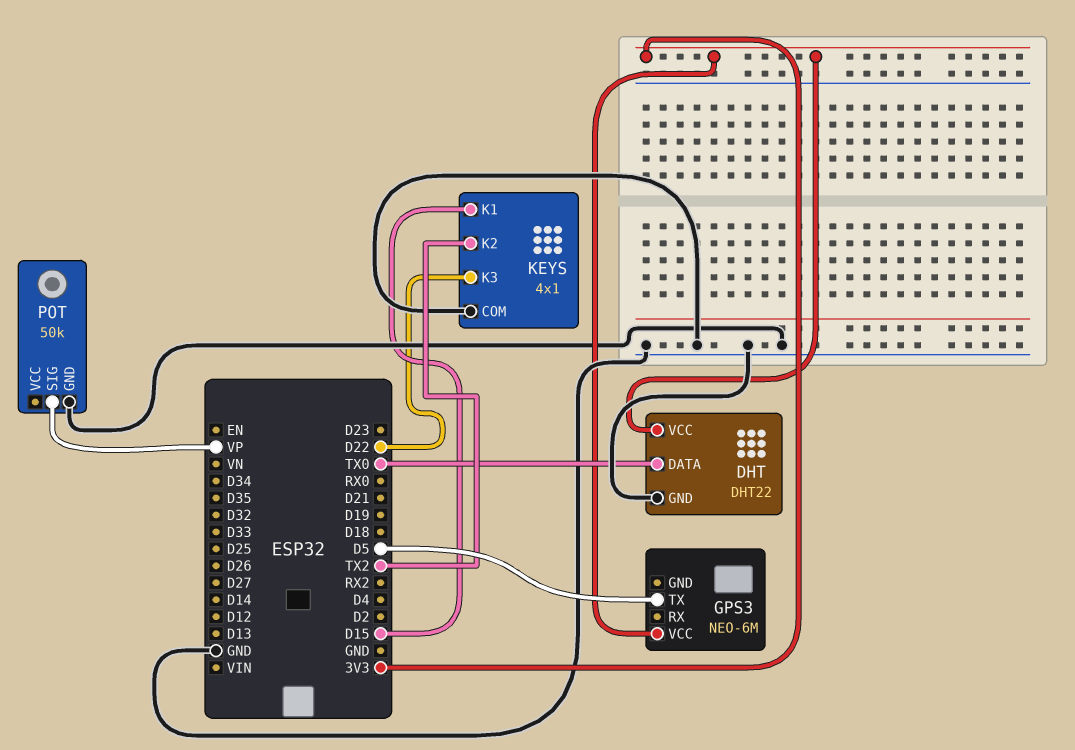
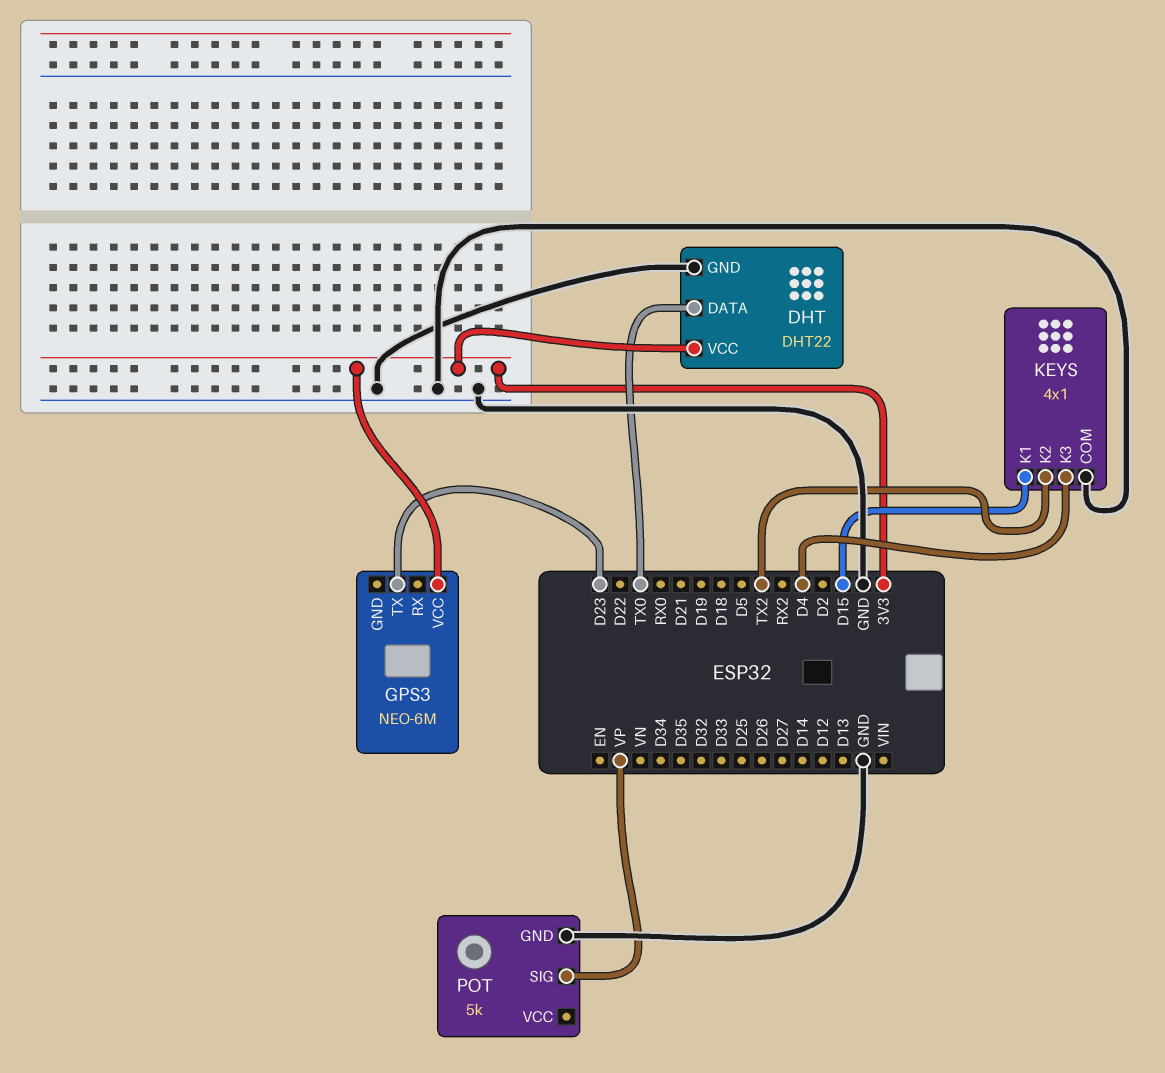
GPS3 pin TX: D5 -> D23
KEYS pin K3: D22 -> D4
POT: 50k -> 5k

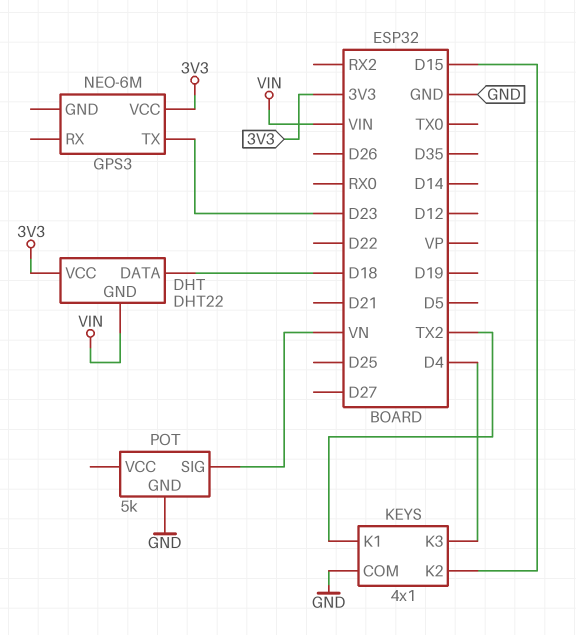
DHT pin DATA: TX0 -> D18
DHT pin GND: GND -> VIN
KEYS pin K1: D15 -> TX2
KEYS pin K2: TX2 -> D15
POT pin SIG: VP -> VN

